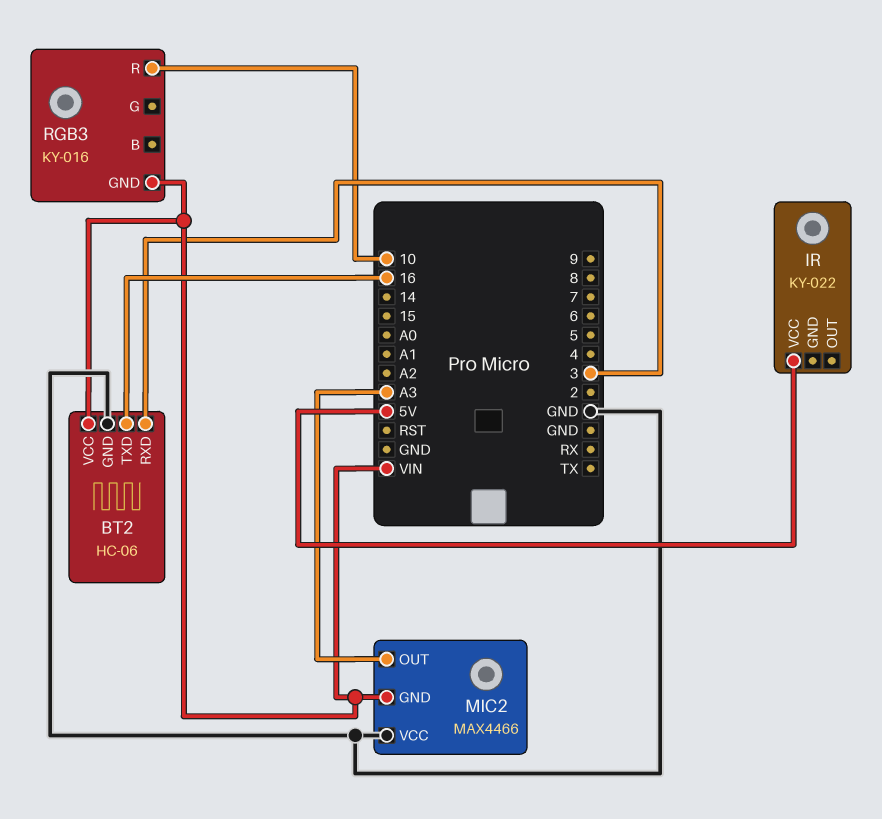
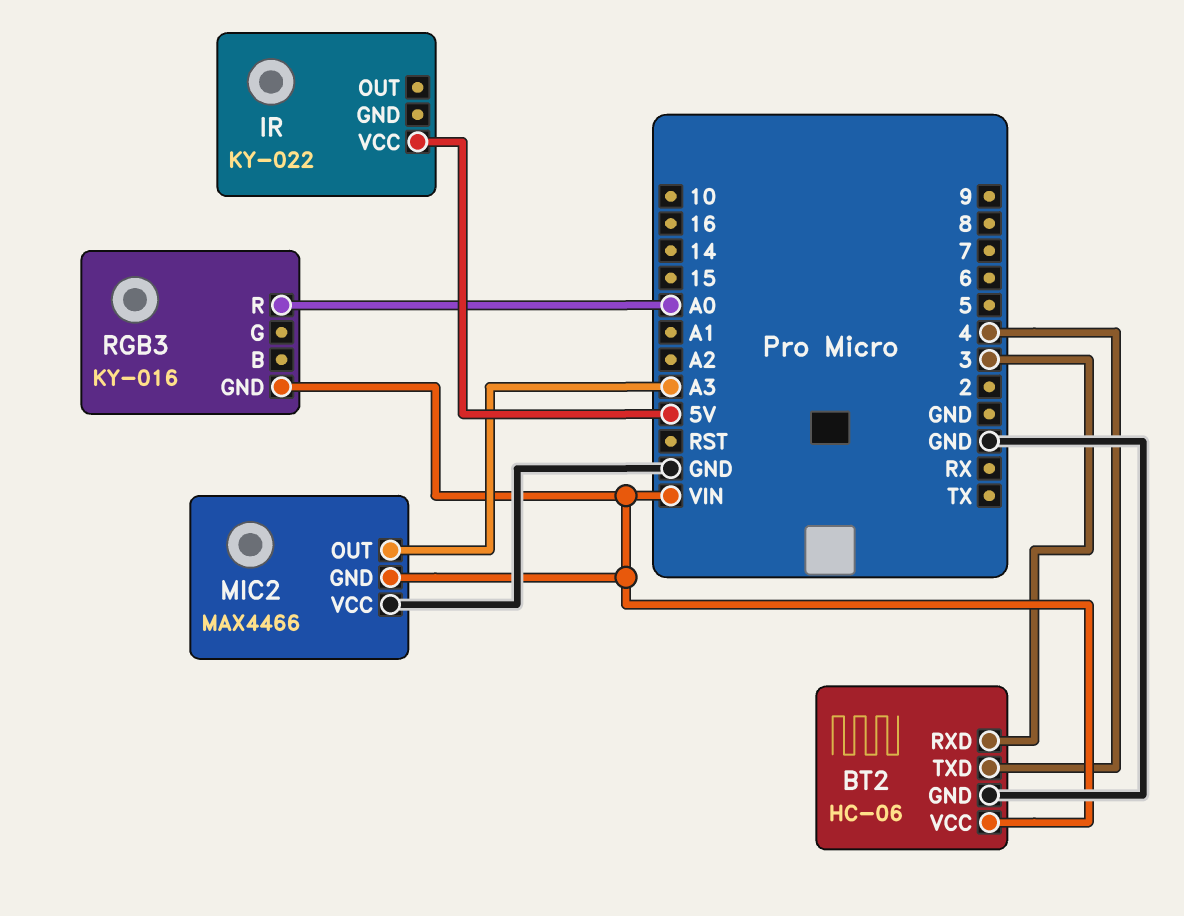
BT2 pin TXD: 16 -> 4
RGB3 pin R: 10 -> A0

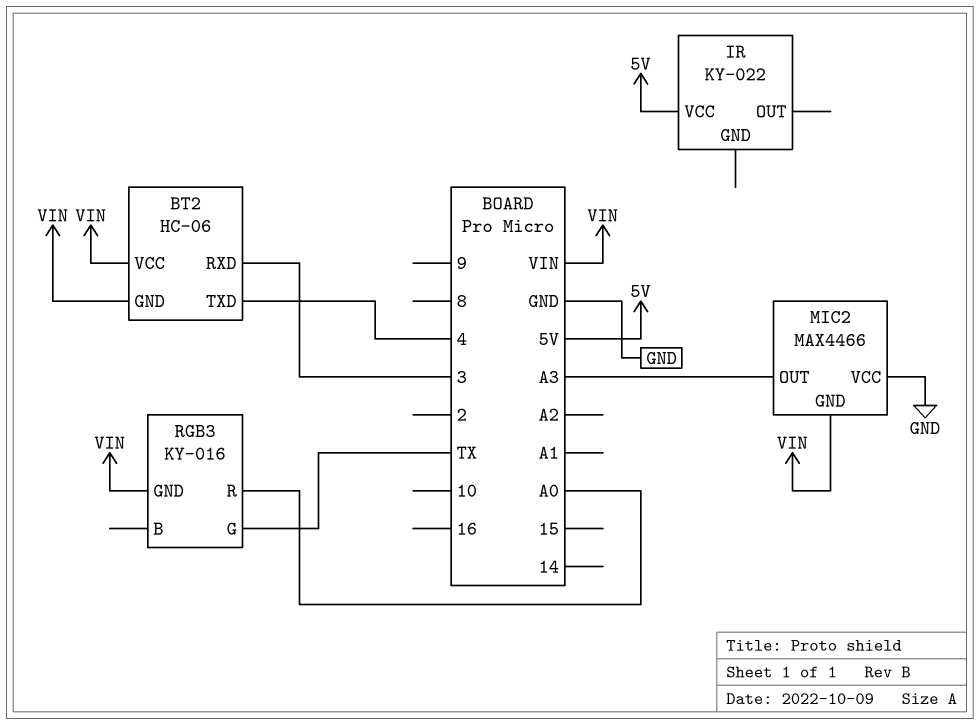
BT2 pin GND: GND -> VIN
RGB3 pin G: none -> TX

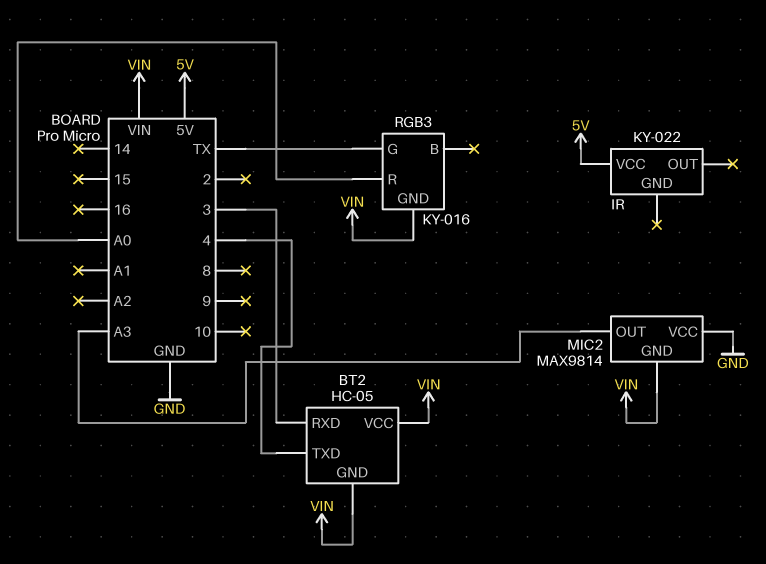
BT2: HC-06 -> HC-05
MIC2: MAX4466 -> MAX9814

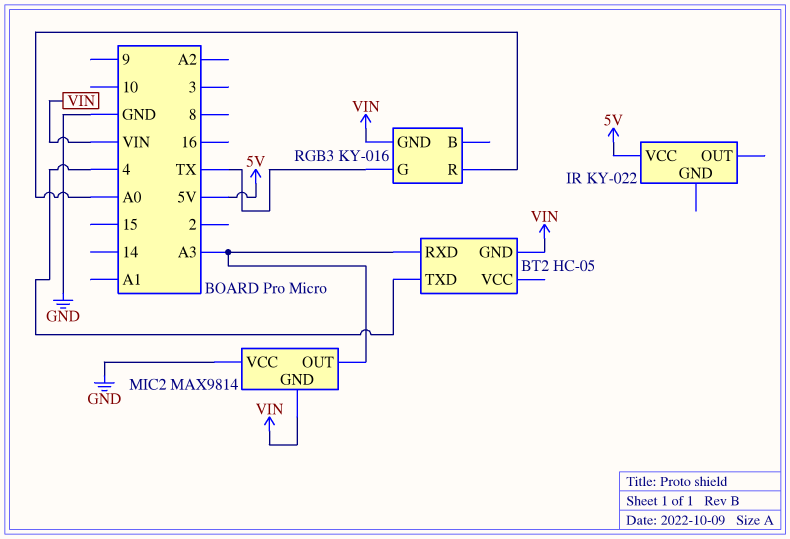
BT2 pin RXD: 3 -> A3
BT2 pin VCC: VIN -> none

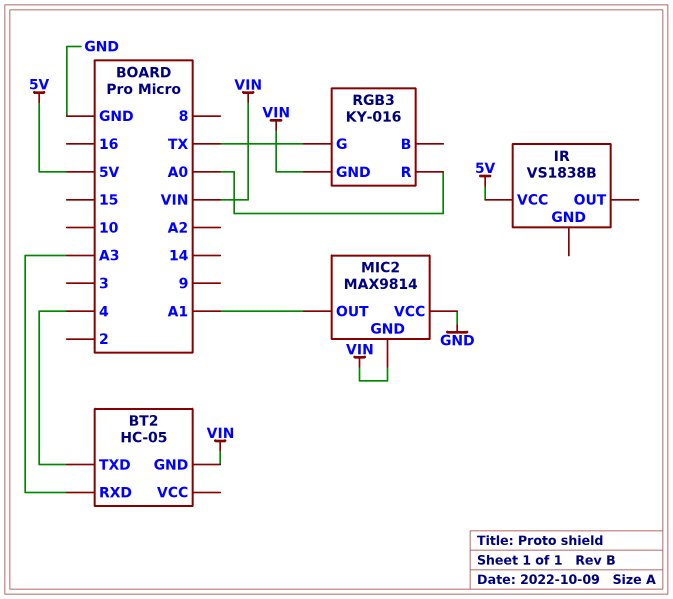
IR: KY-022 -> VS1838B
MIC2 pin OUT: A3 -> A1

